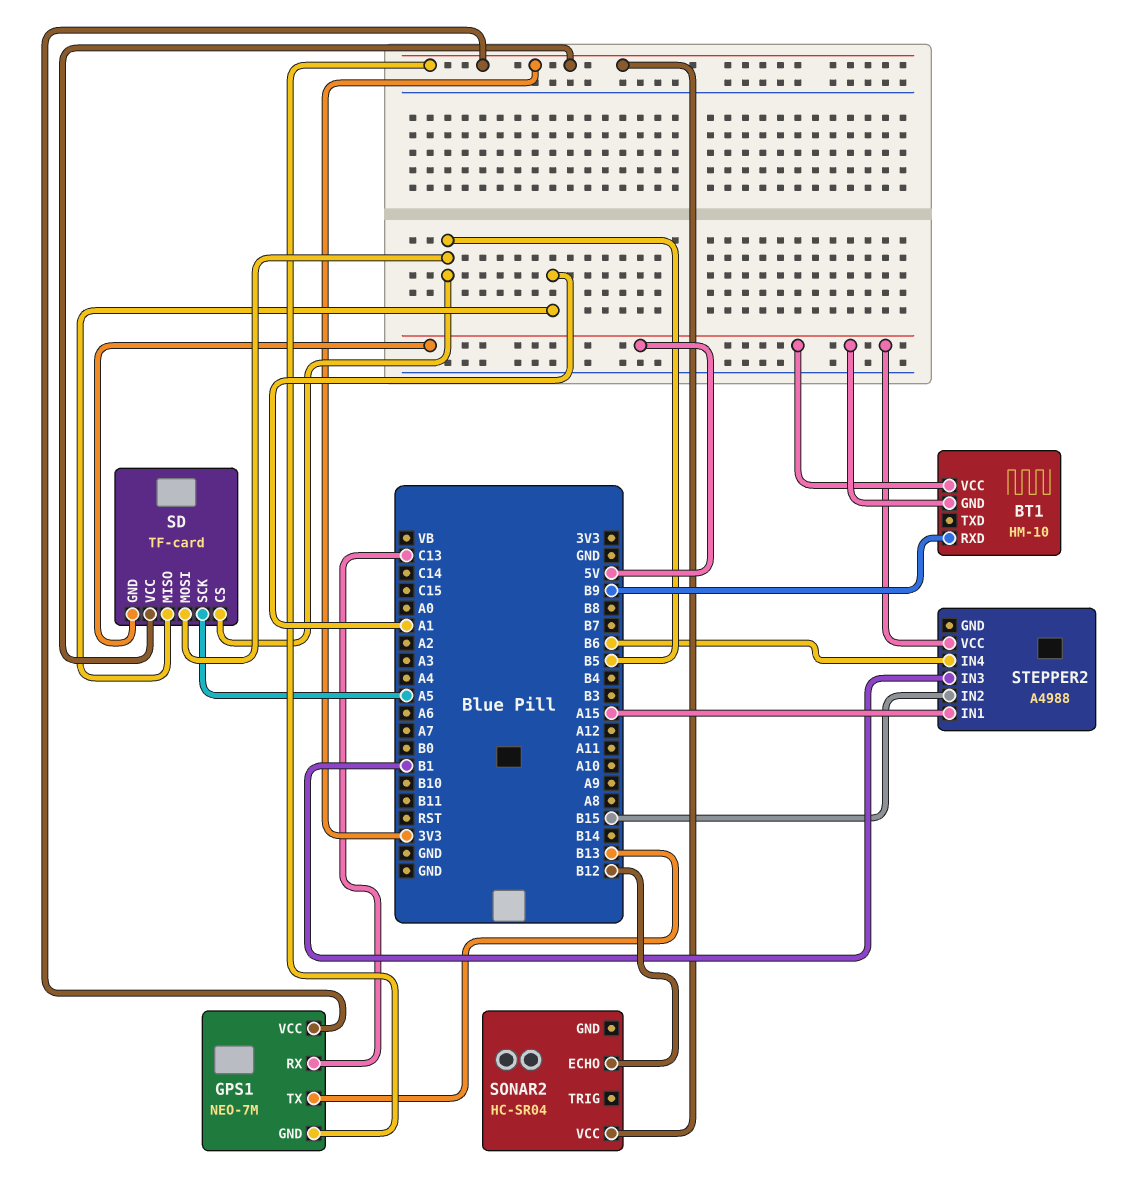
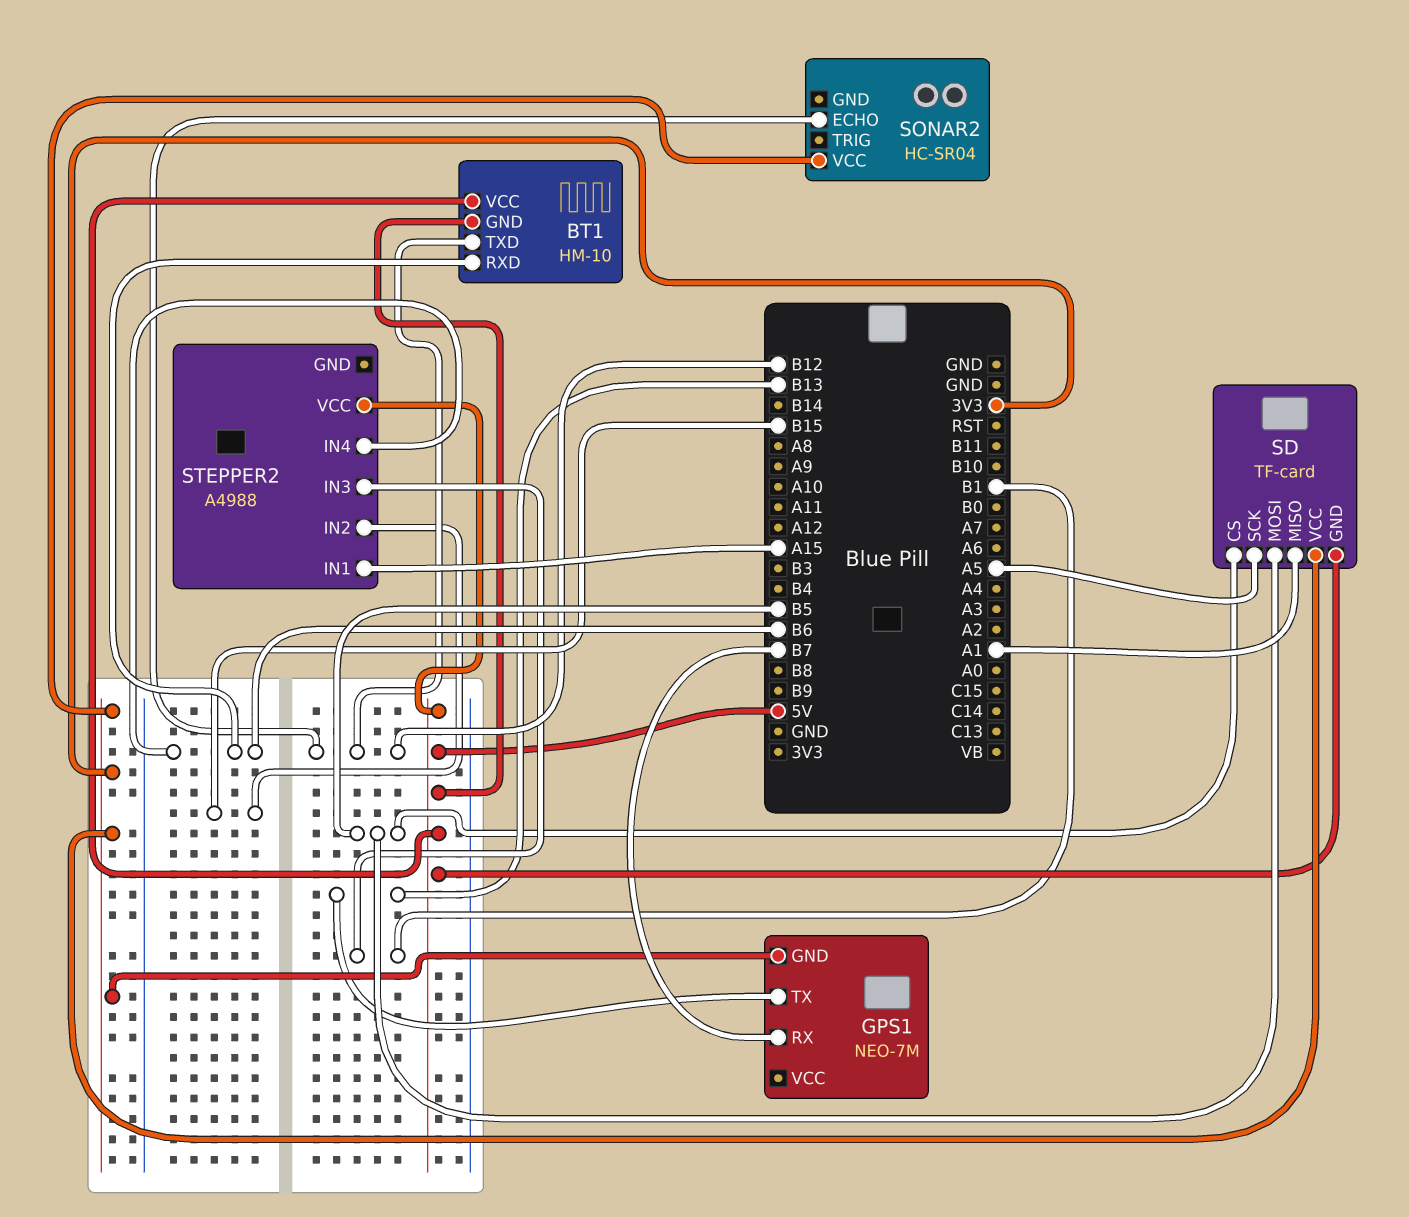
BT1 pin RXD: B9 -> B6
BT1 pin TXD: none -> B12
GPS1 pin RX: C13 -> B7
GPS1 pin VCC: 3V3 -> none

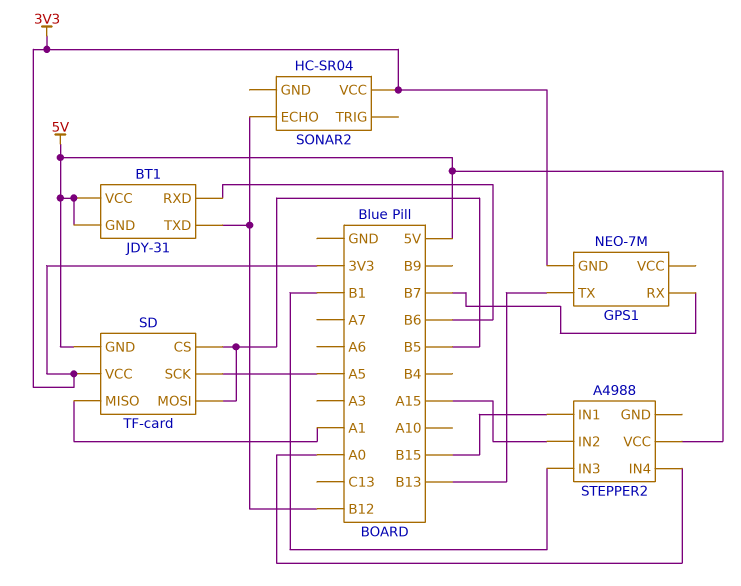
BT1: HM-10 -> JDY-31
STEPPER2 pin IN1: A15 -> B15
STEPPER2 pin IN2: B15 -> A15
STEPPER2 pin IN4: B6 -> A0

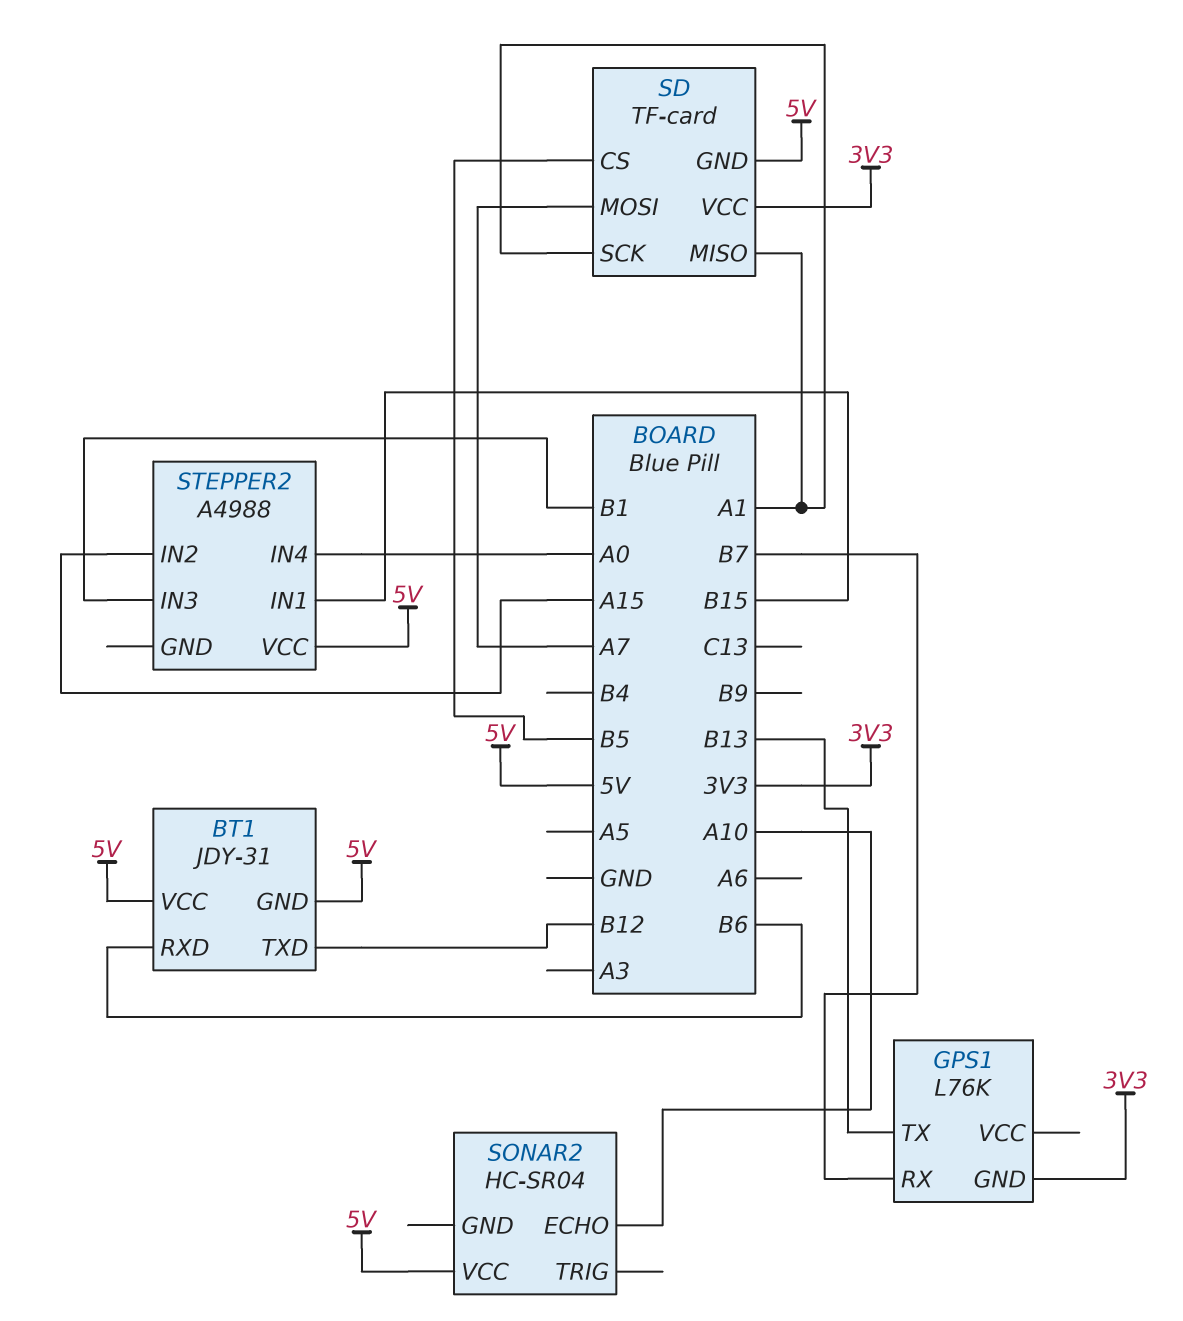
GPS1: NEO-7M -> L76K
SD pin MOSI: B5 -> A7
SD pin SCK: A5 -> A1
SONAR2 pin ECHO: B12 -> A10
SONAR2 pin VCC: 3V3 -> 5V

